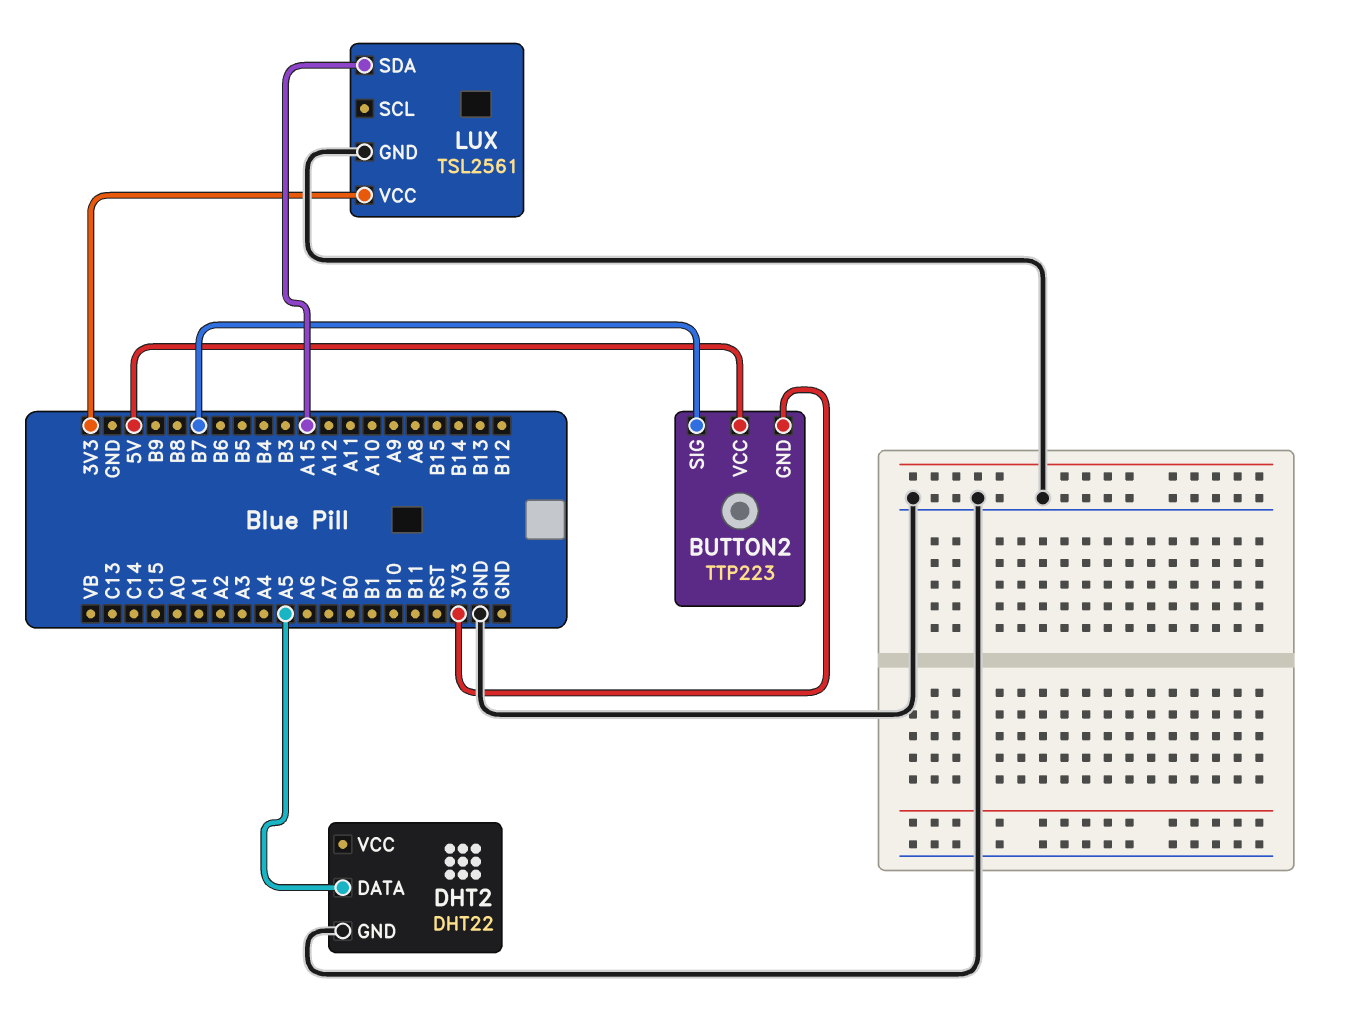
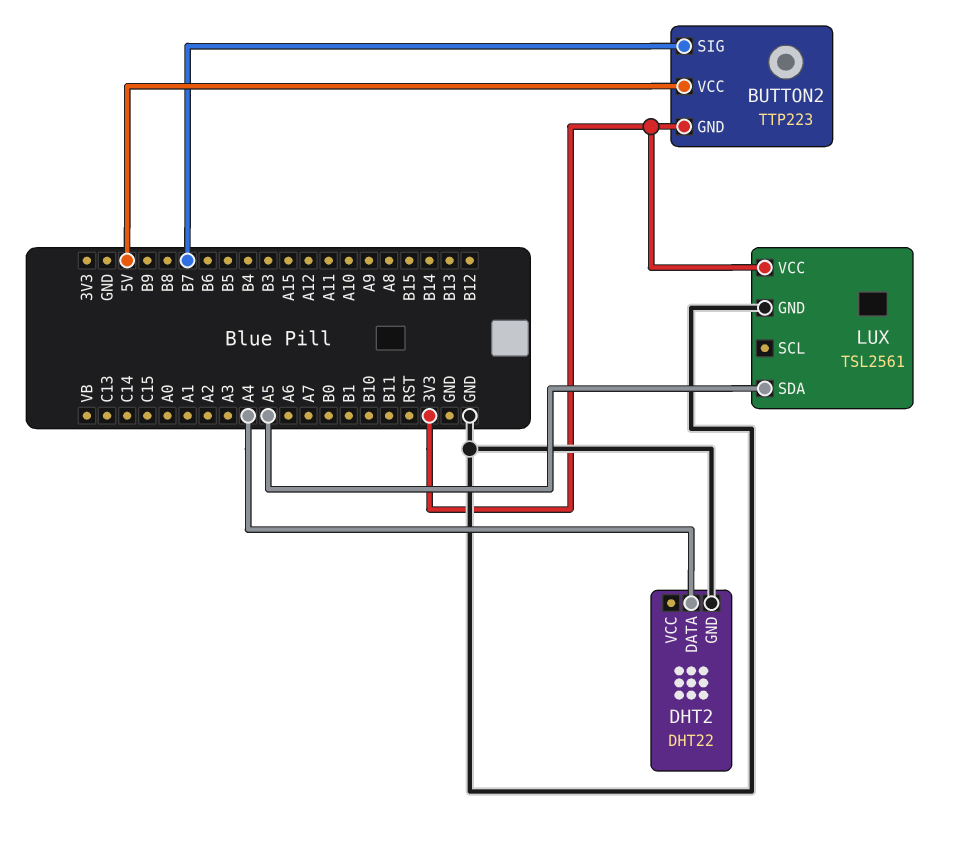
DHT2 pin DATA: A5 -> A4
LUX pin SDA: A15 -> A5

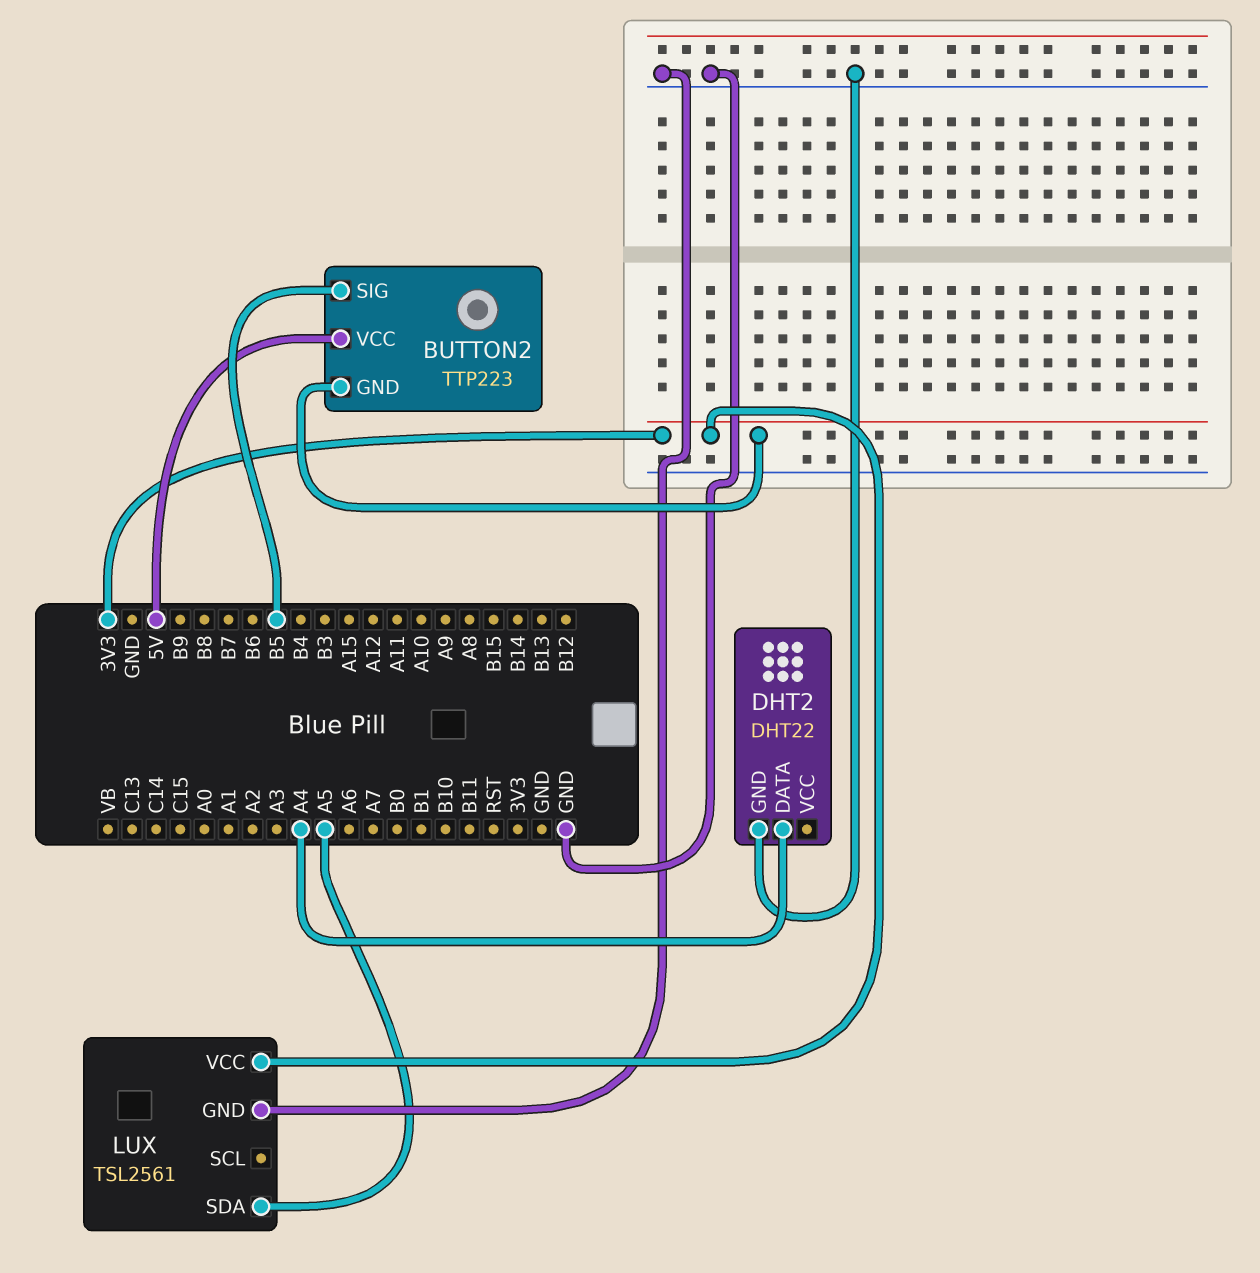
BUTTON2 pin SIG: B7 -> B5

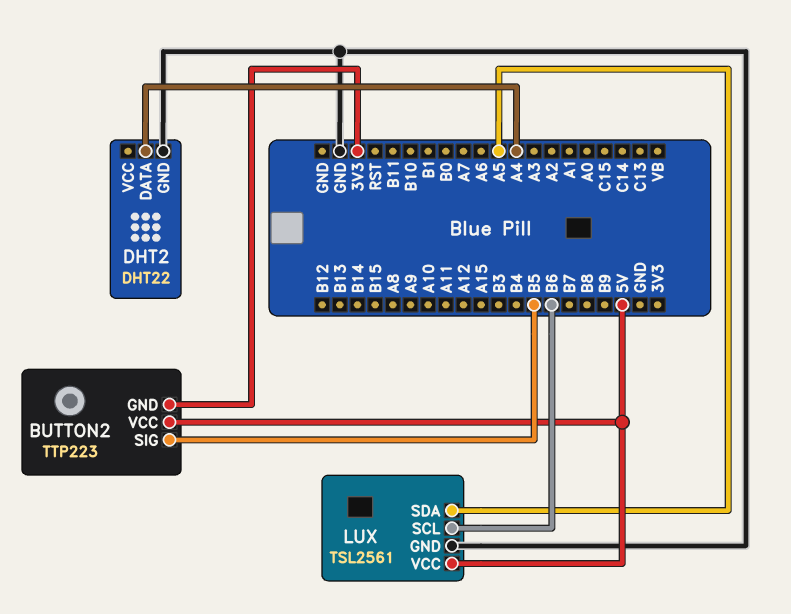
LUX pin SCL: none -> B6
LUX pin VCC: 3V3 -> 5V

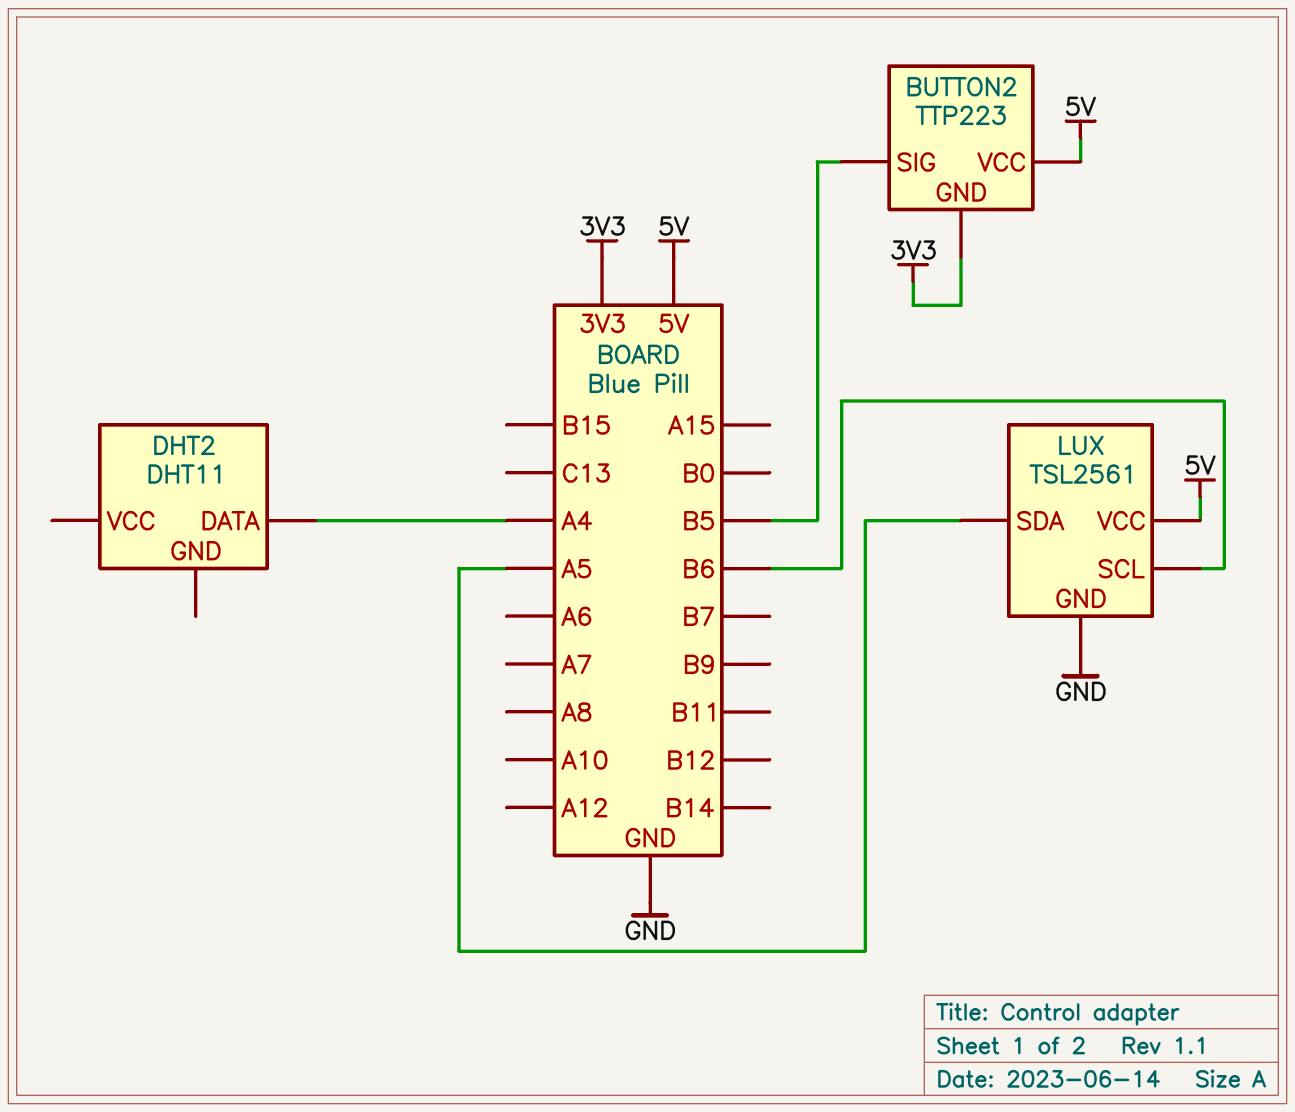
DHT2: DHT22 -> DHT11
DHT2 pin GND: GND -> none

